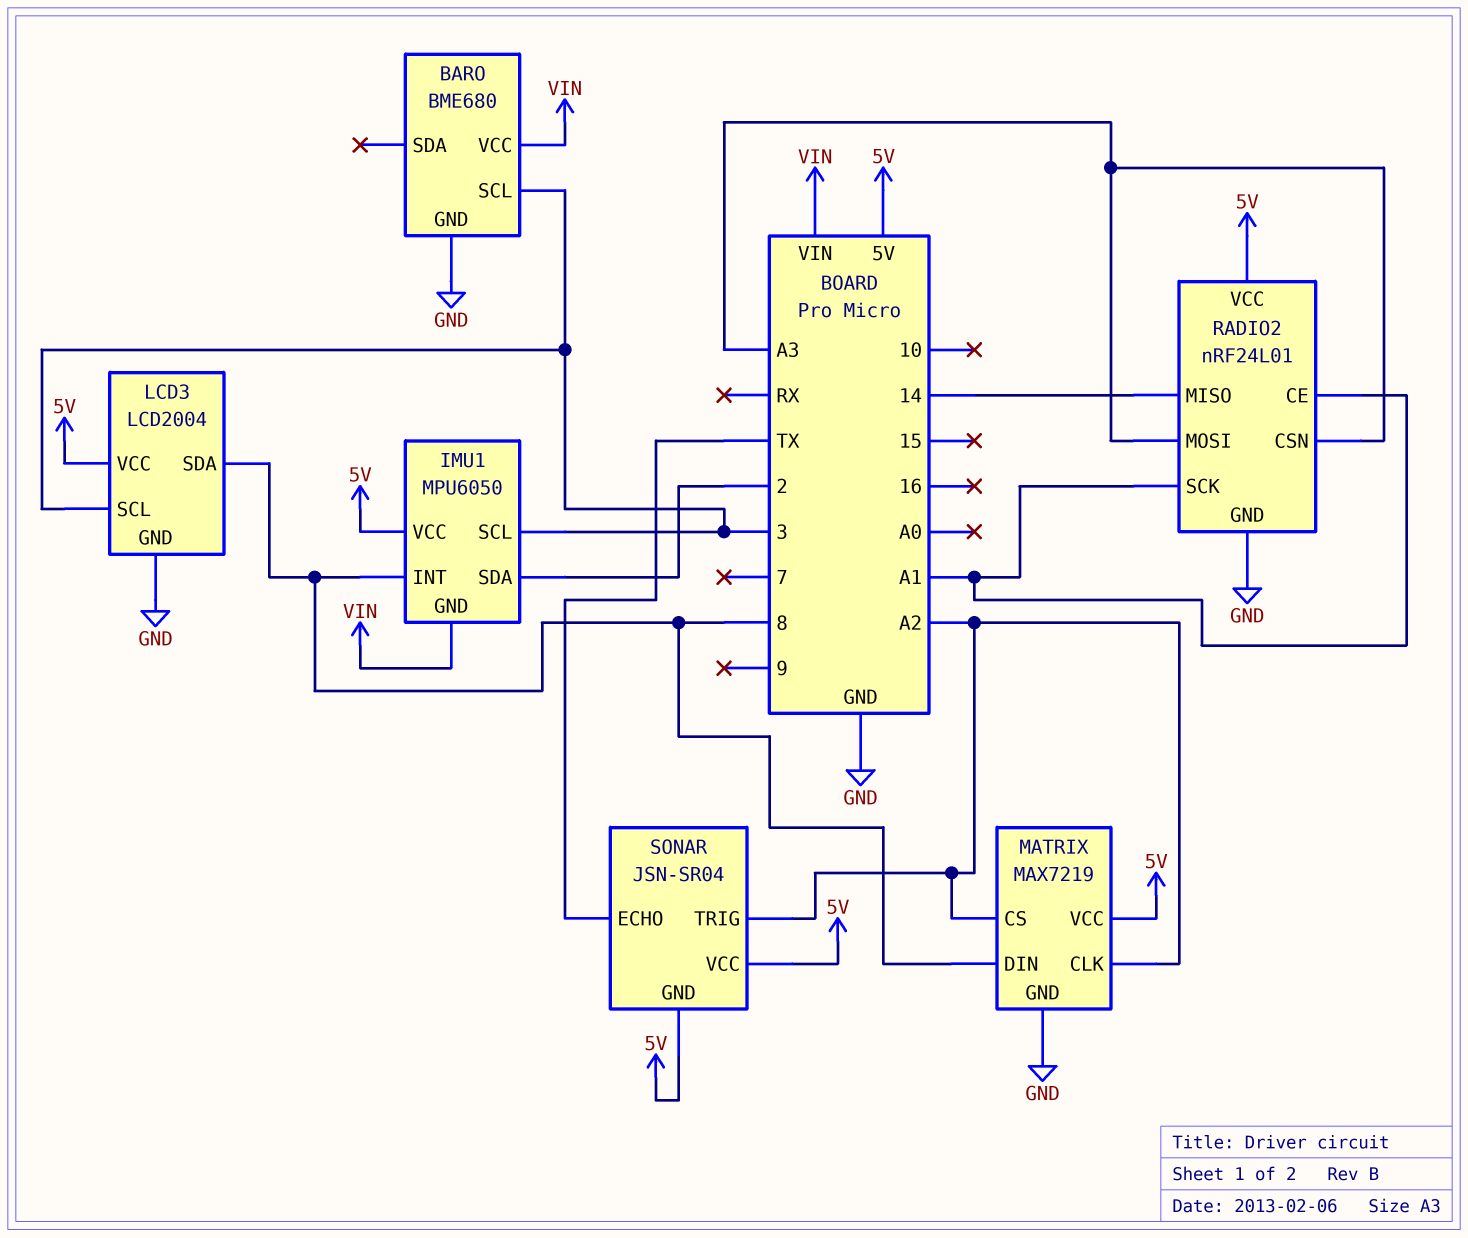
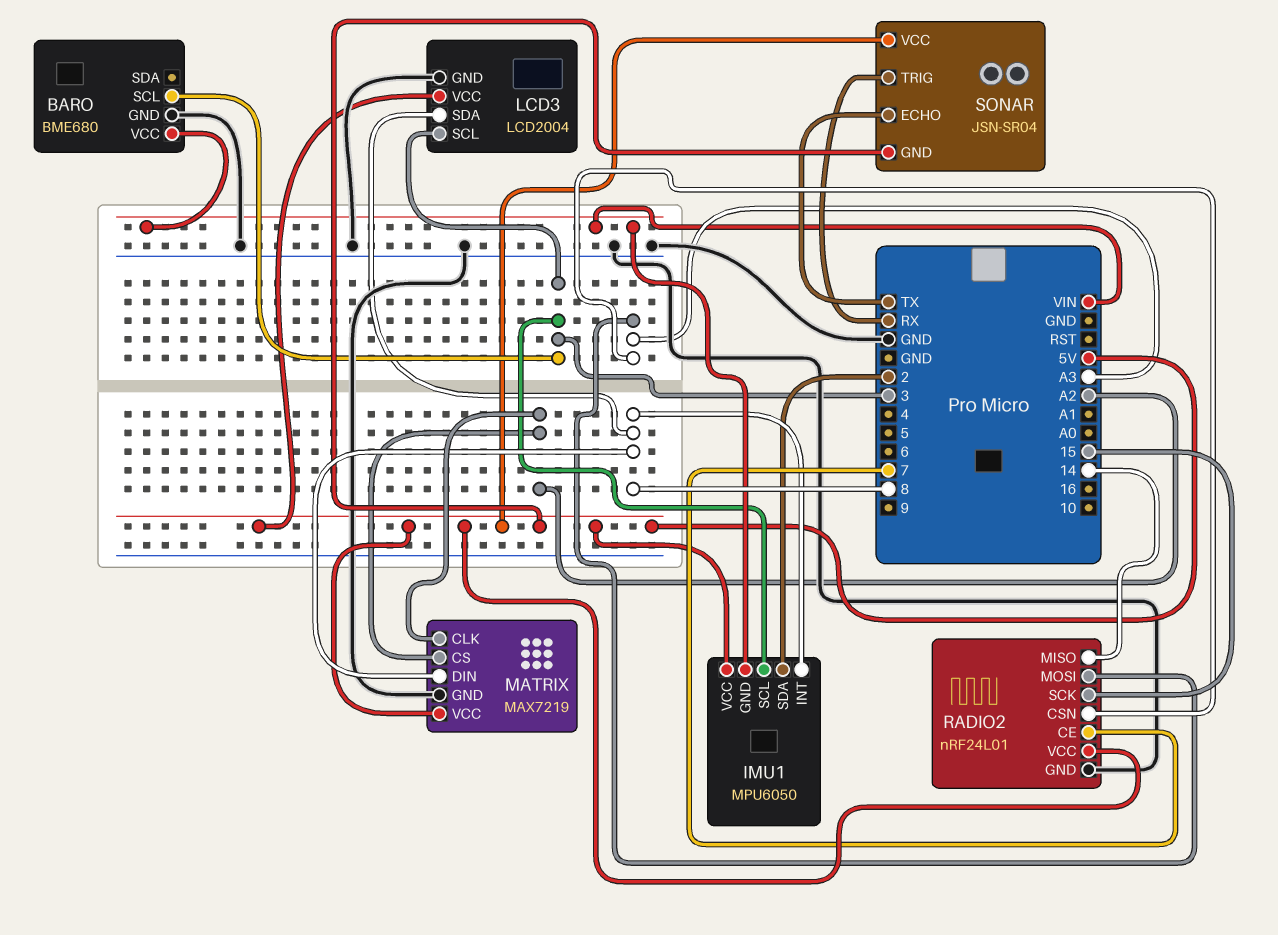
RADIO2 pin CE: A1 -> 7
RADIO2 pin SCK: A1 -> 15
SONAR pin TRIG: A2 -> RX

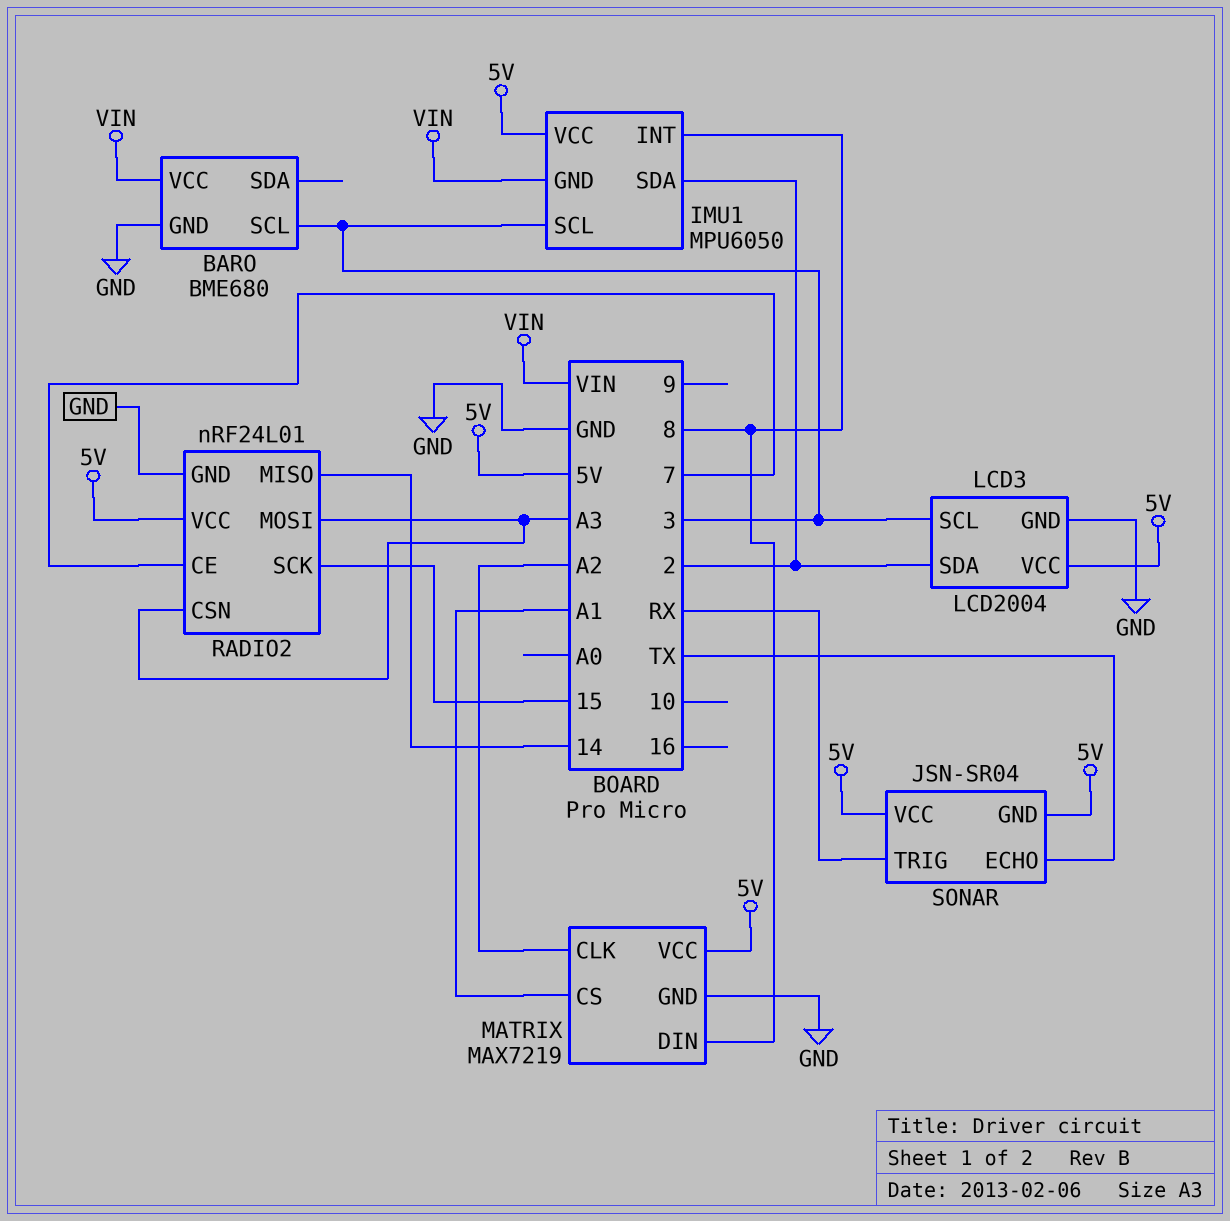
LCD3 pin SDA: 8 -> 2
MATRIX pin CS: A2 -> A1

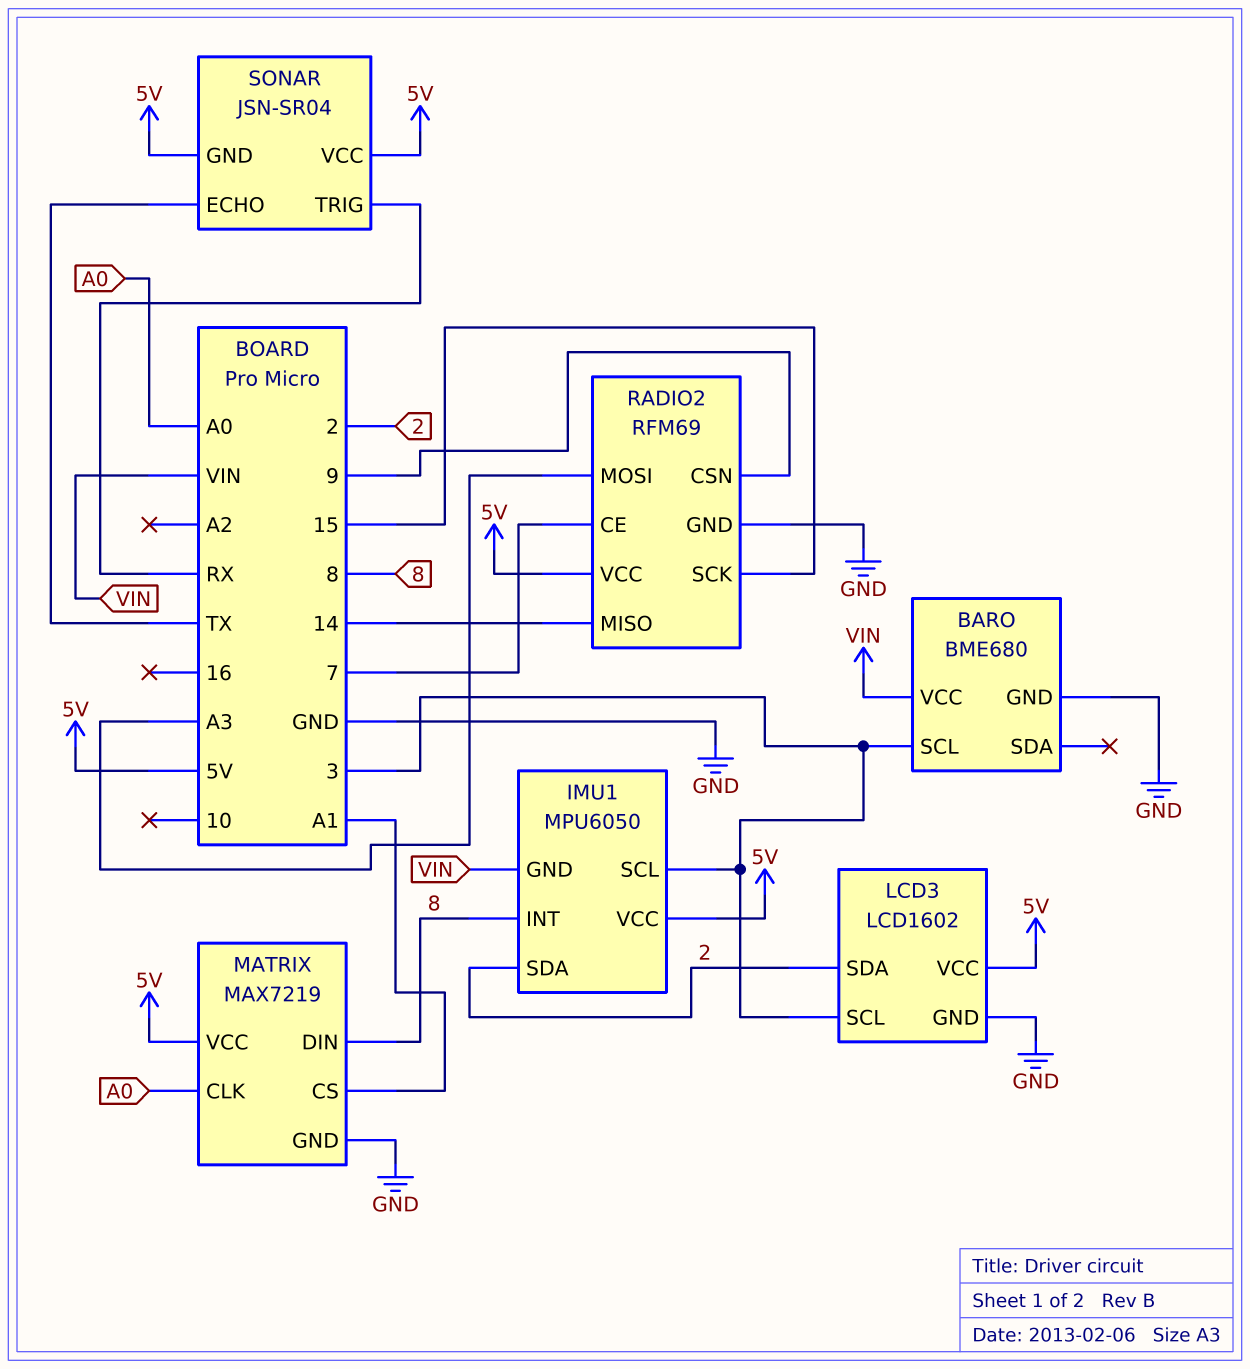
LCD3: LCD2004 -> LCD1602
MATRIX pin CLK: A2 -> A0
RADIO2: nRF24L01 -> RFM69
RADIO2 pin CSN: A3 -> 9

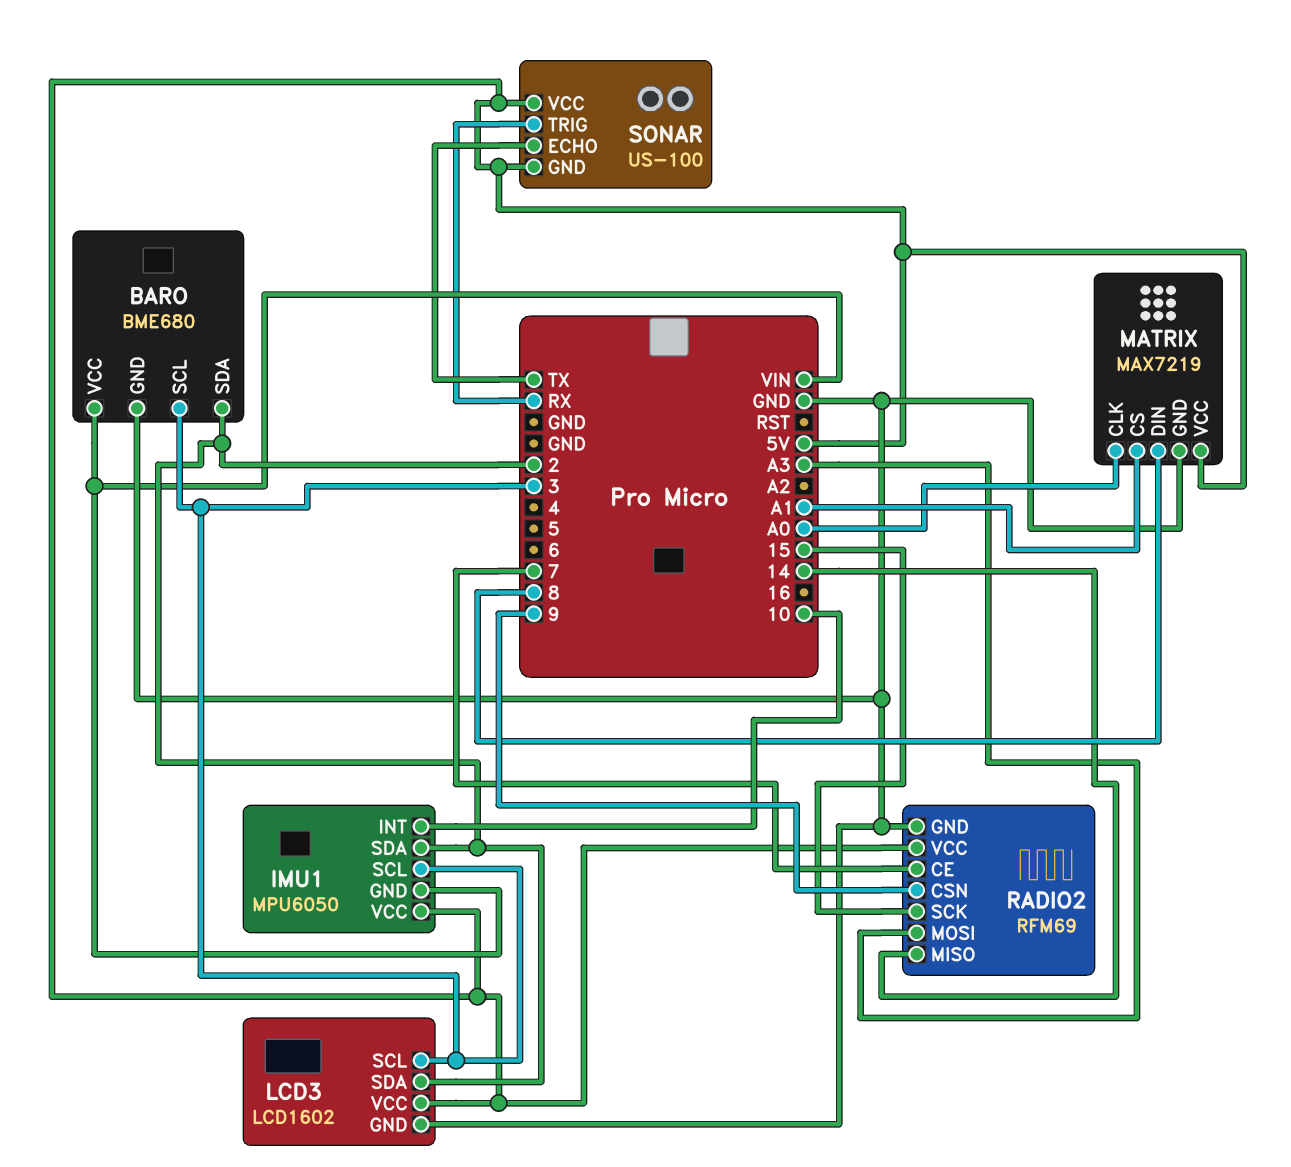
BARO pin SDA: none -> 2
IMU1 pin INT: 8 -> 10
SONAR: JSN-SR04 -> US-100

